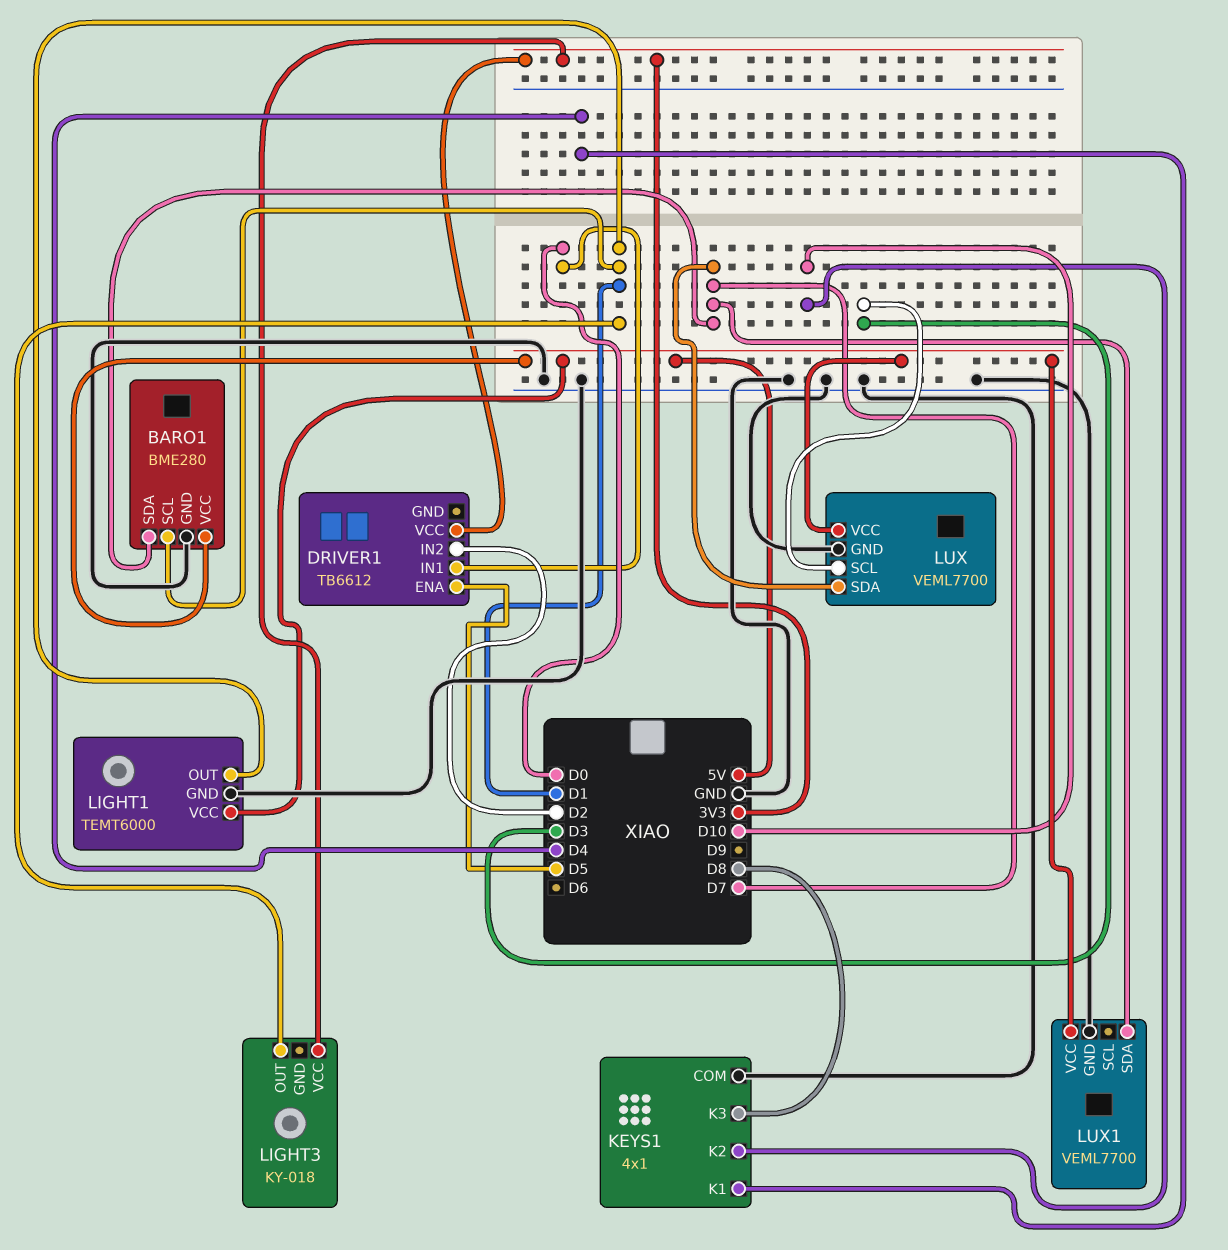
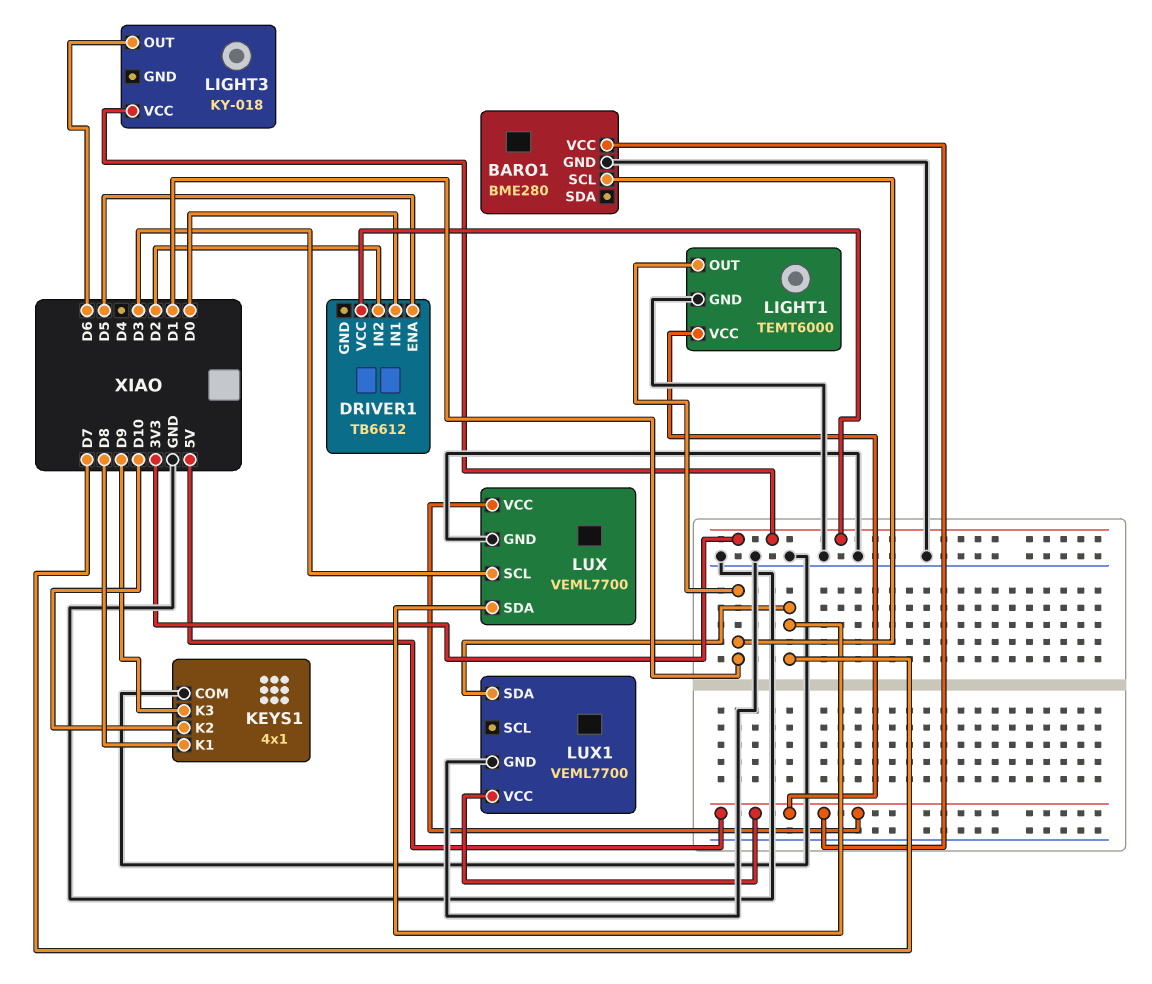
BARO1 pin SDA: D7 -> none
KEYS1 pin K1: D4 -> D8
KEYS1 pin K3: D8 -> D9
LIGHT3 pin OUT: D1 -> D6

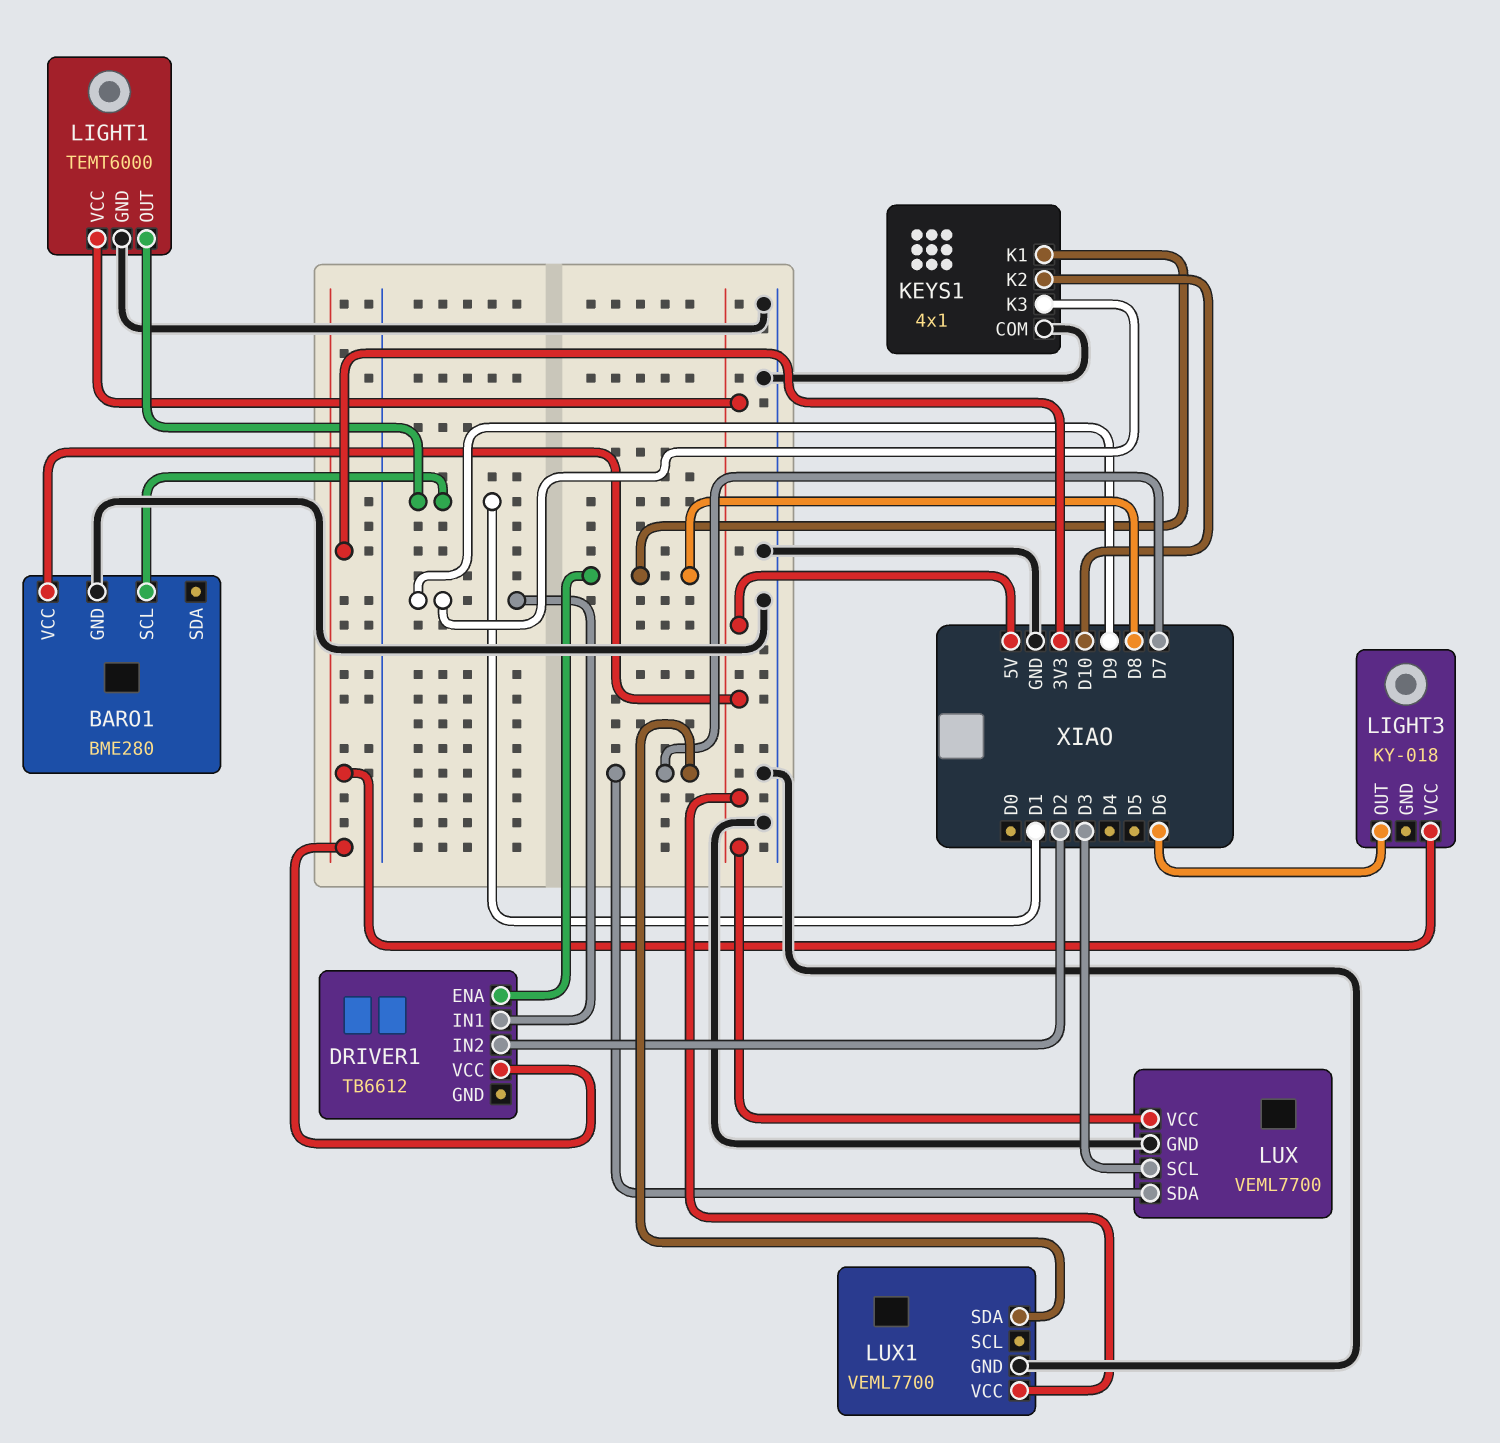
DRIVER1 pin ENA: D5 -> D8
DRIVER1 pin IN1: D0 -> D9

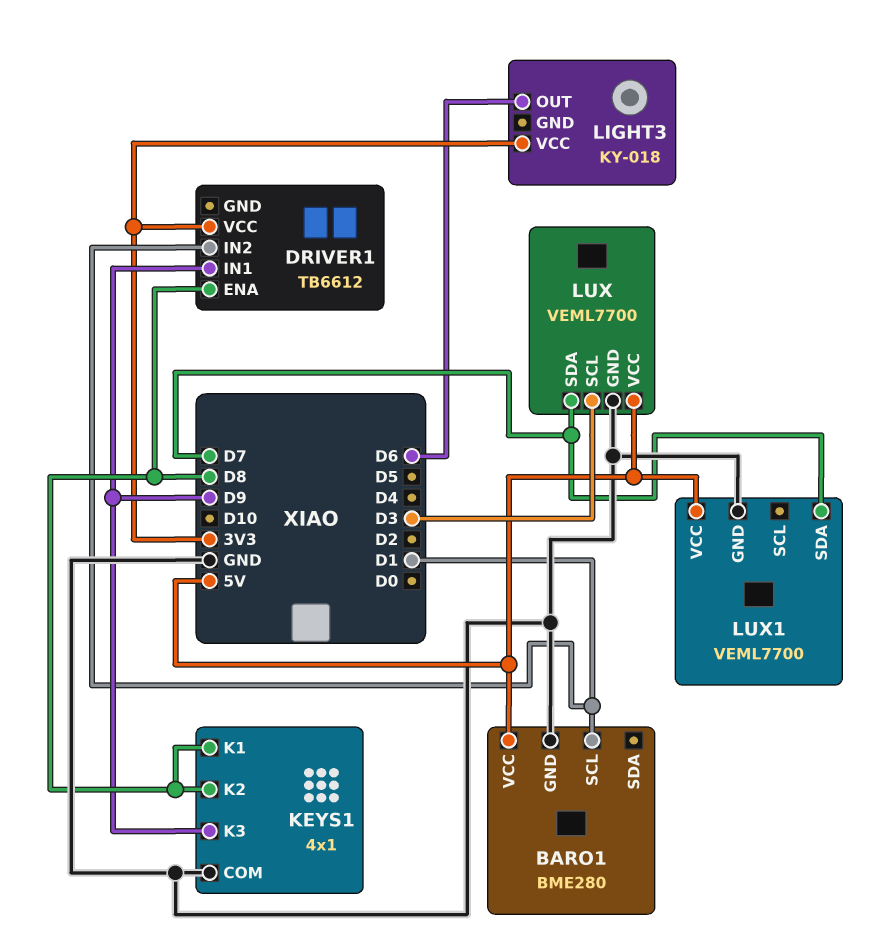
DRIVER1 pin IN2: D2 -> D1
KEYS1 pin K2: D10 -> D8
LIGHT1: TEMT6000 -> none
LIGHT1 pin GND: GND -> none
LIGHT1 pin OUT: D1 -> none
LIGHT1 pin VCC: 5V -> none

